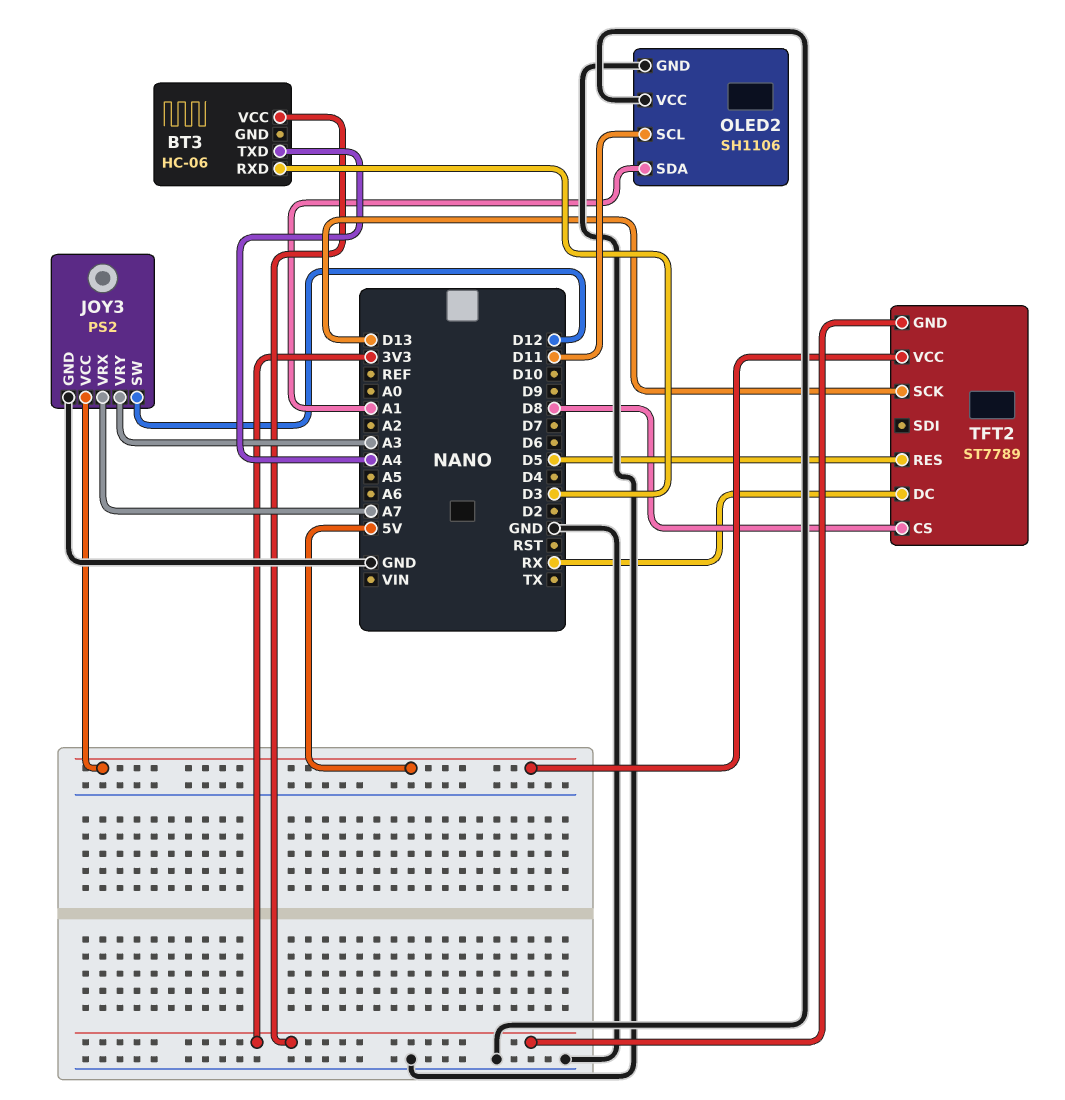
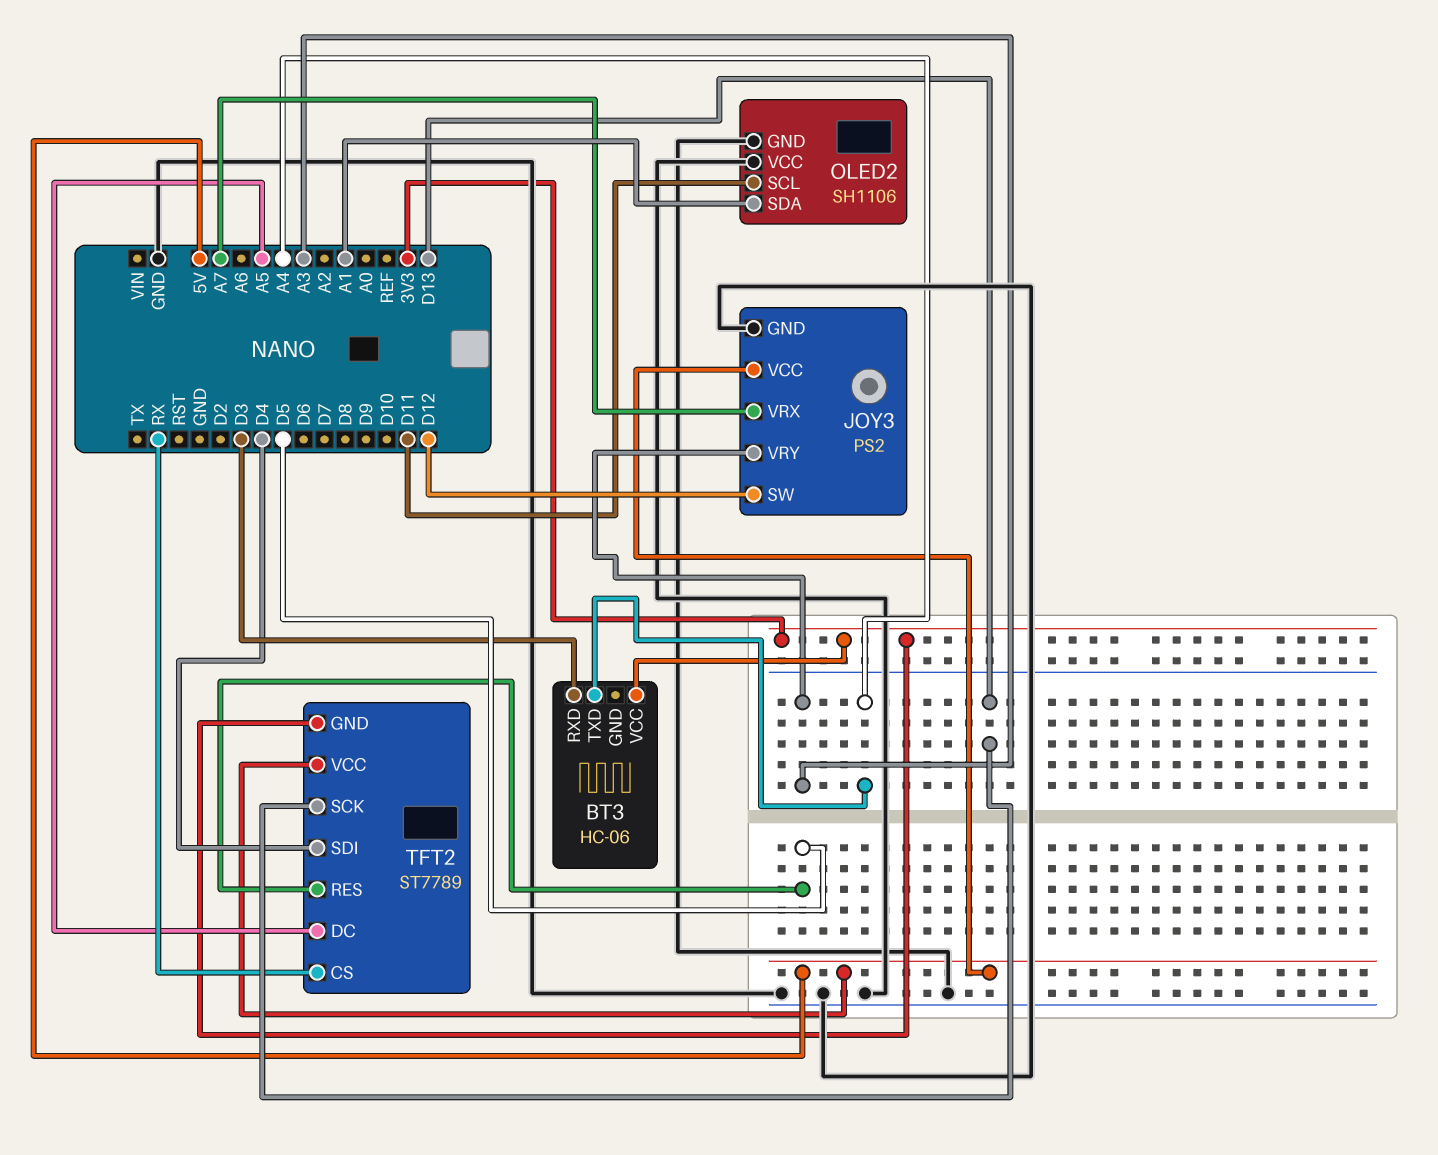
TFT2 pin CS: D8 -> RX
TFT2 pin DC: RX -> A5
TFT2 pin SDI: none -> D4

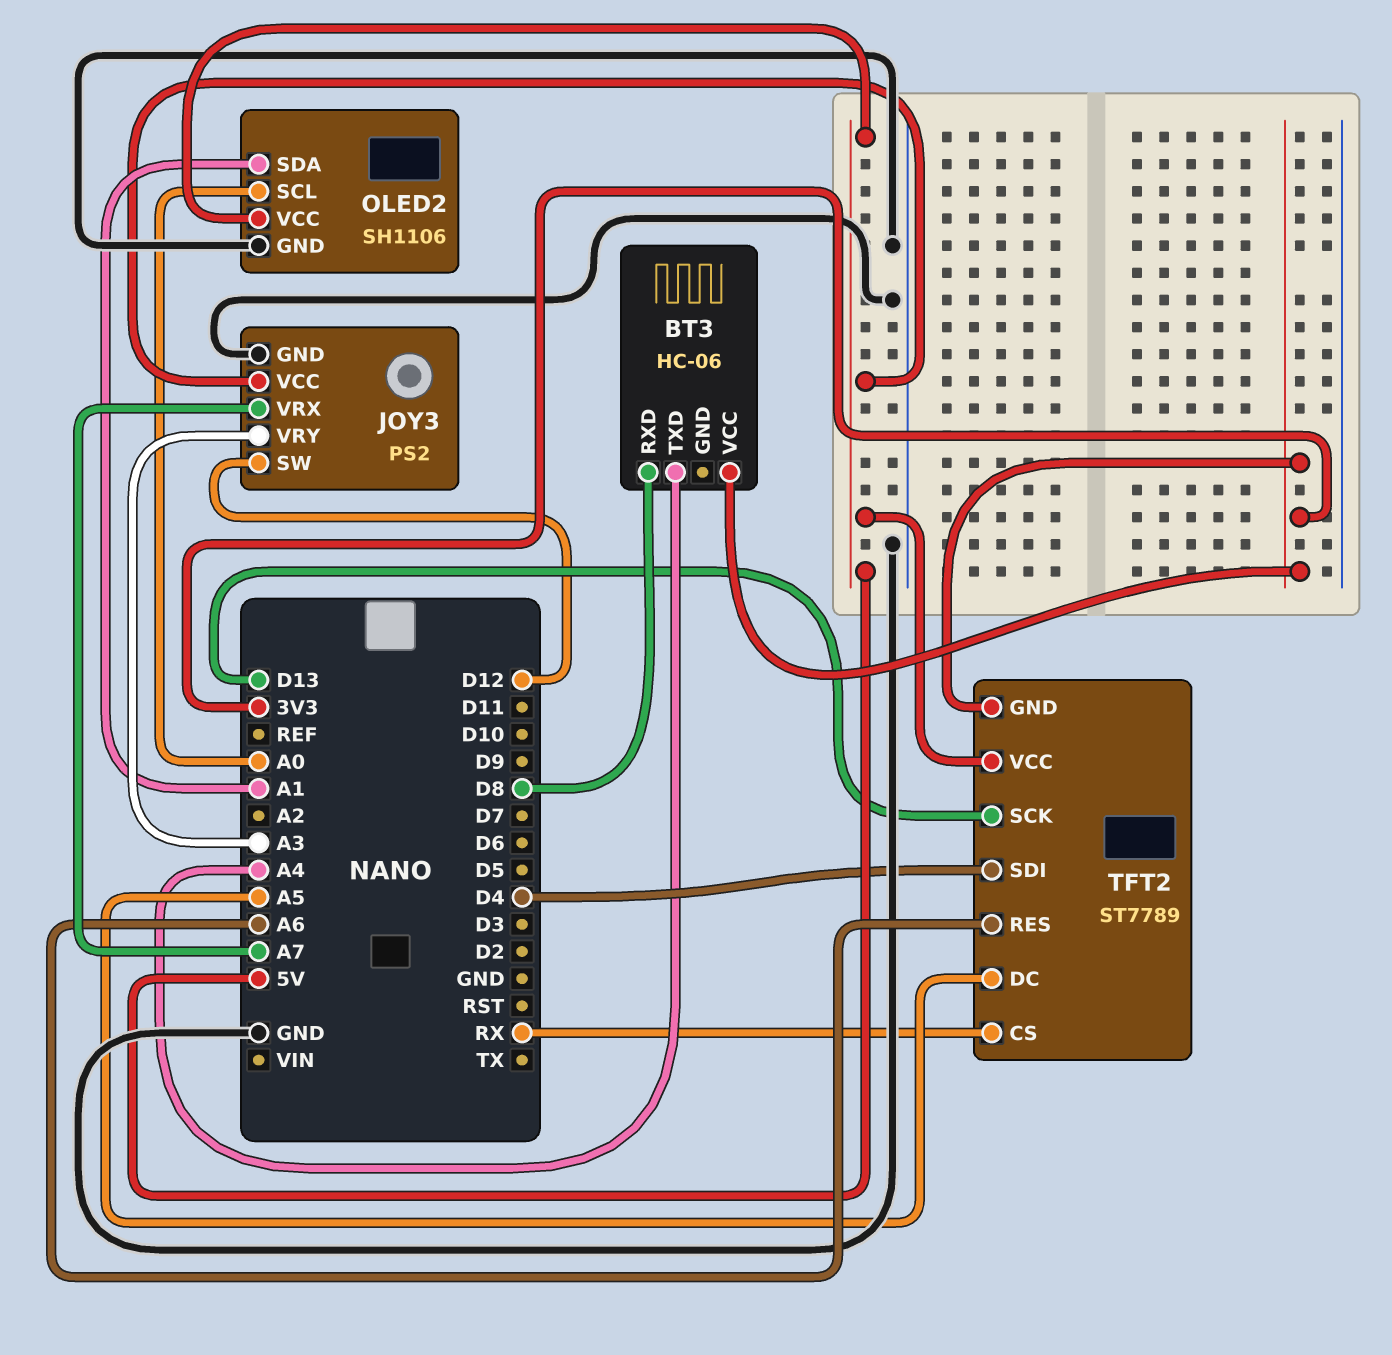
BT3 pin RXD: D3 -> D8
OLED2 pin SCL: D11 -> A0
OLED2 pin VCC: GND -> 5V
TFT2 pin RES: D5 -> A6

